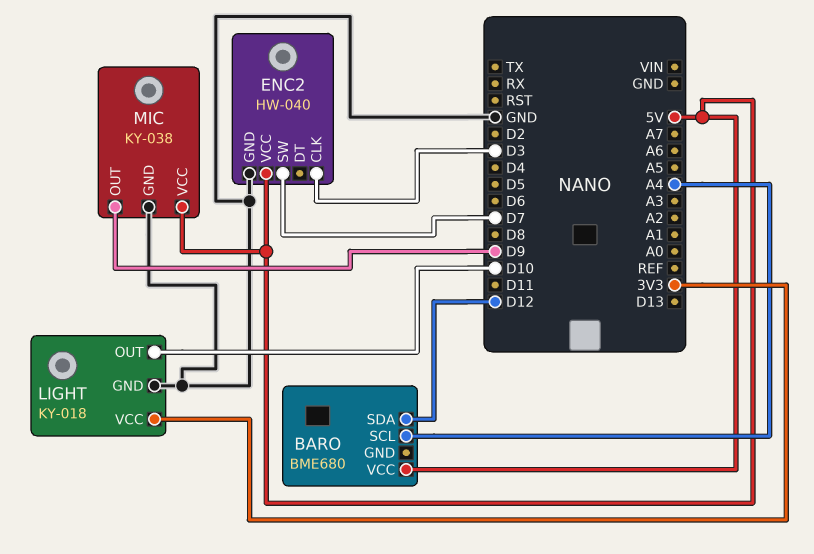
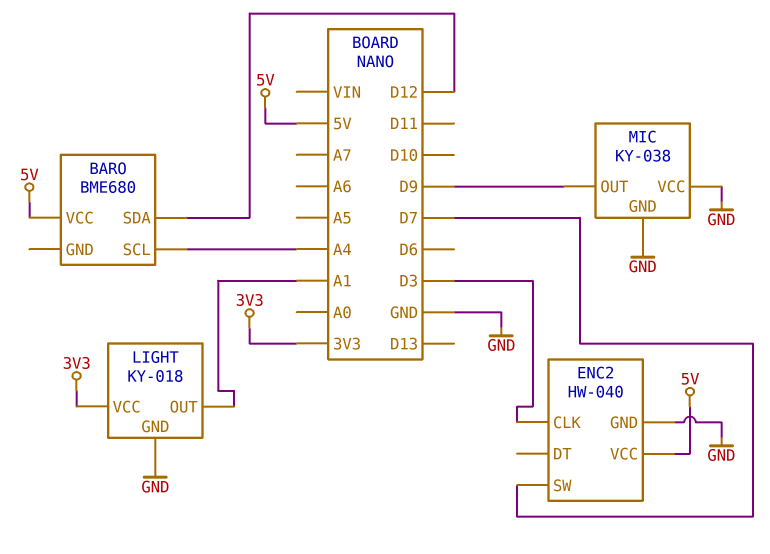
LIGHT pin OUT: D10 -> A1
MIC pin VCC: 5V -> GND

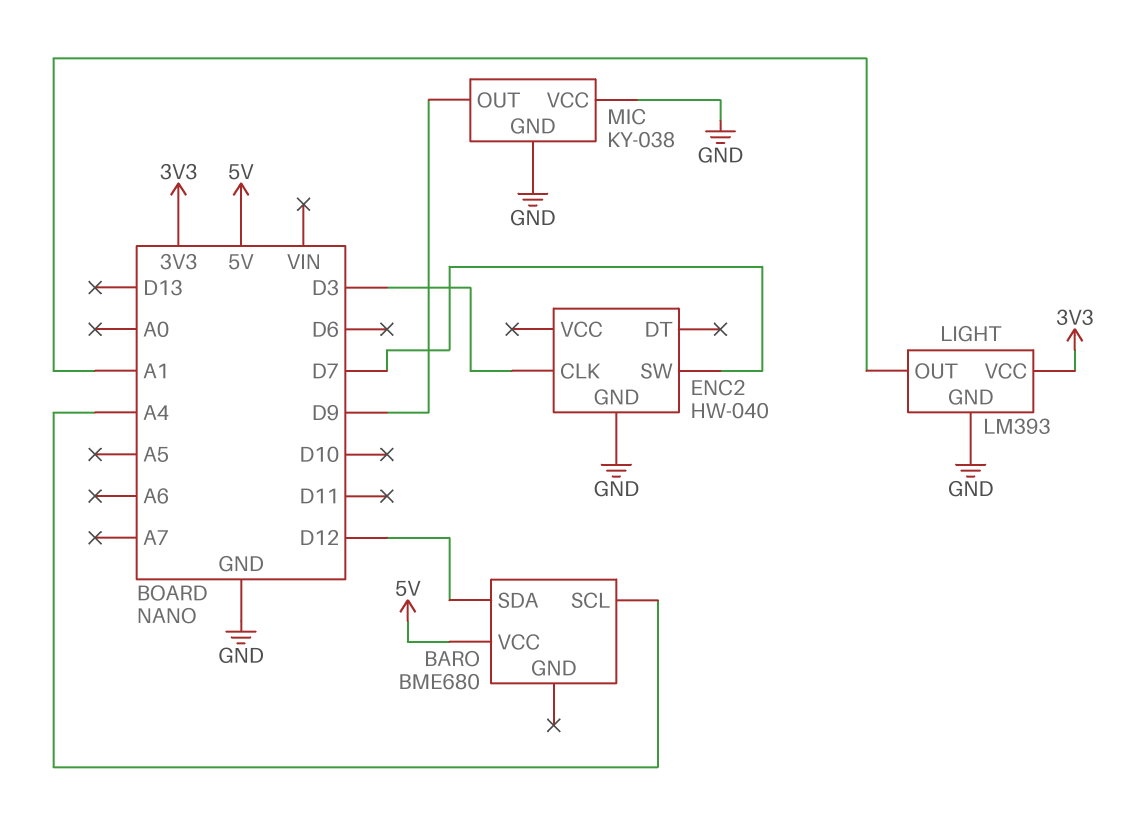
ENC2 pin VCC: 5V -> none
LIGHT: KY-018 -> LM393

